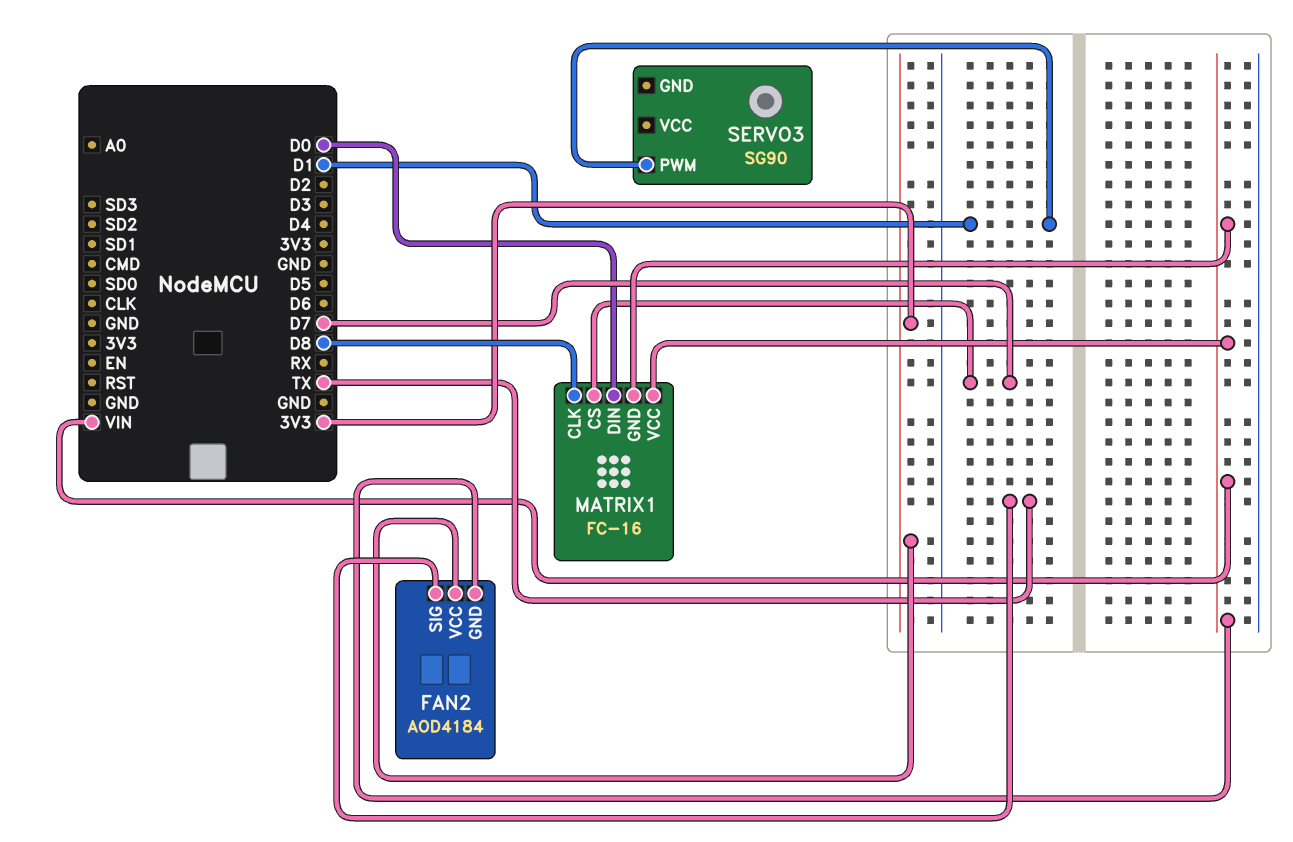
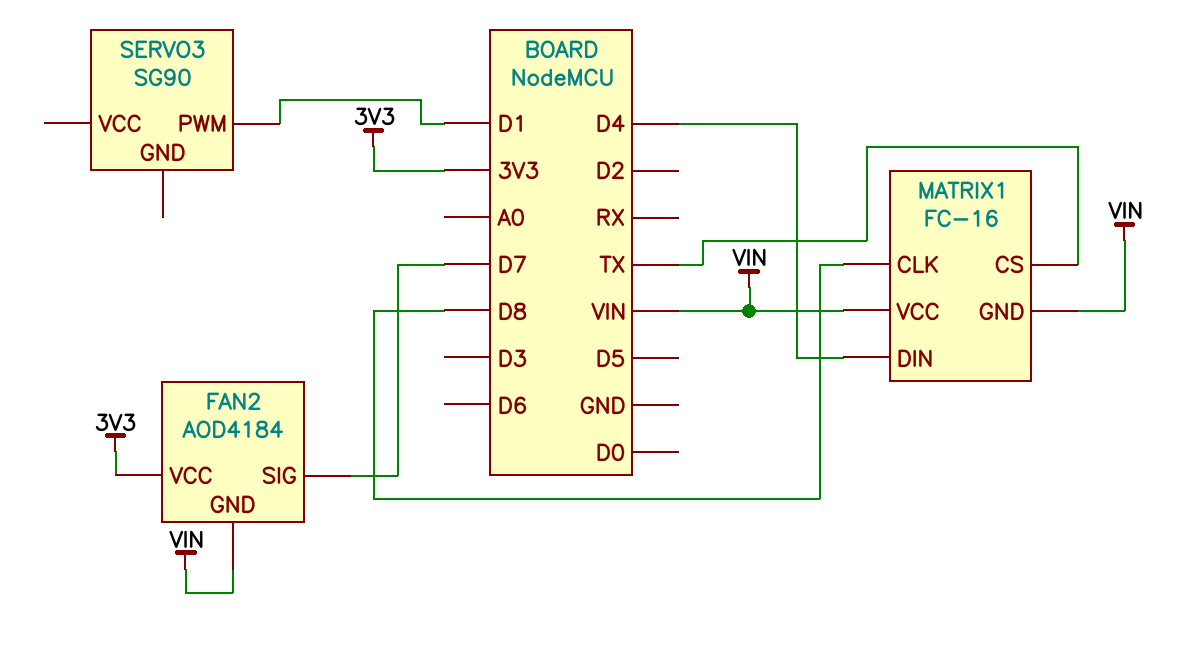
FAN2 pin SIG: TX -> D7
MATRIX1 pin CS: D7 -> TX
MATRIX1 pin DIN: D0 -> D4

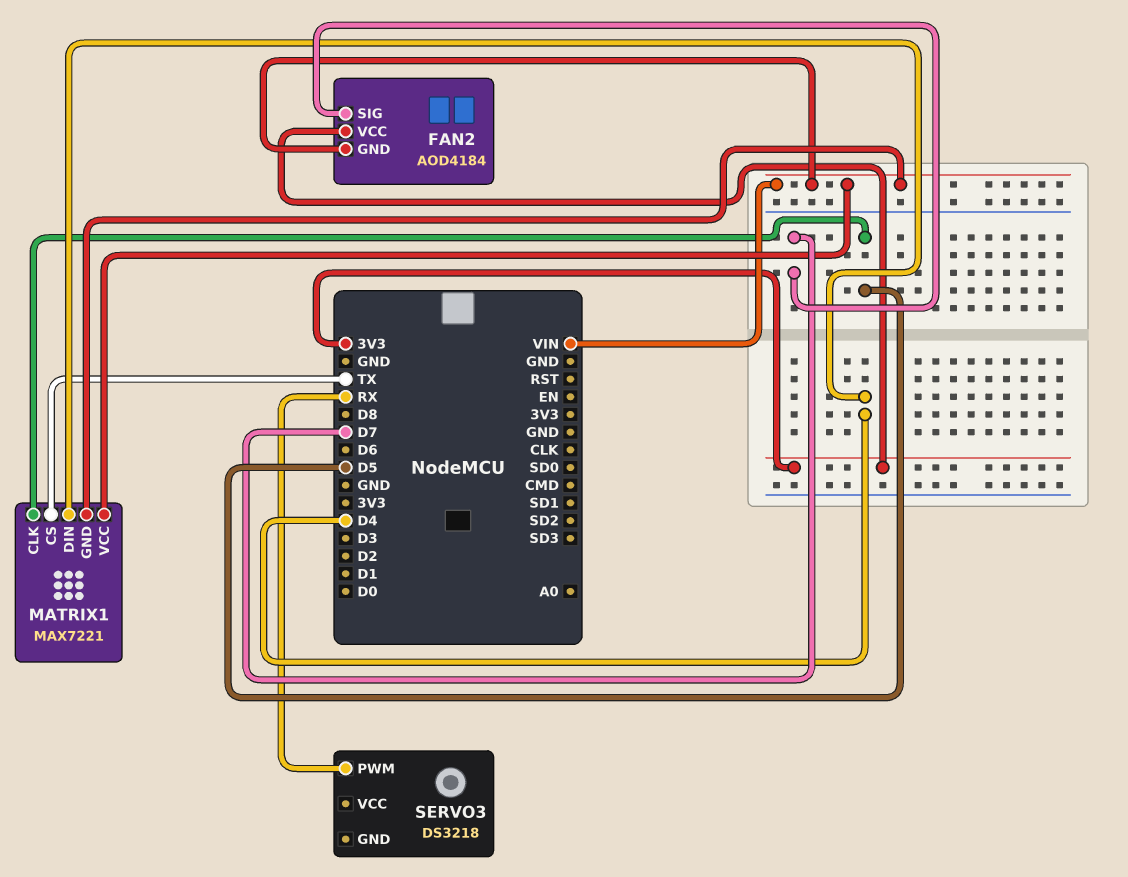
MATRIX1: FC-16 -> MAX7221
MATRIX1 pin CLK: D8 -> D5
SERVO3: SG90 -> DS3218
SERVO3 pin PWM: D1 -> RX

